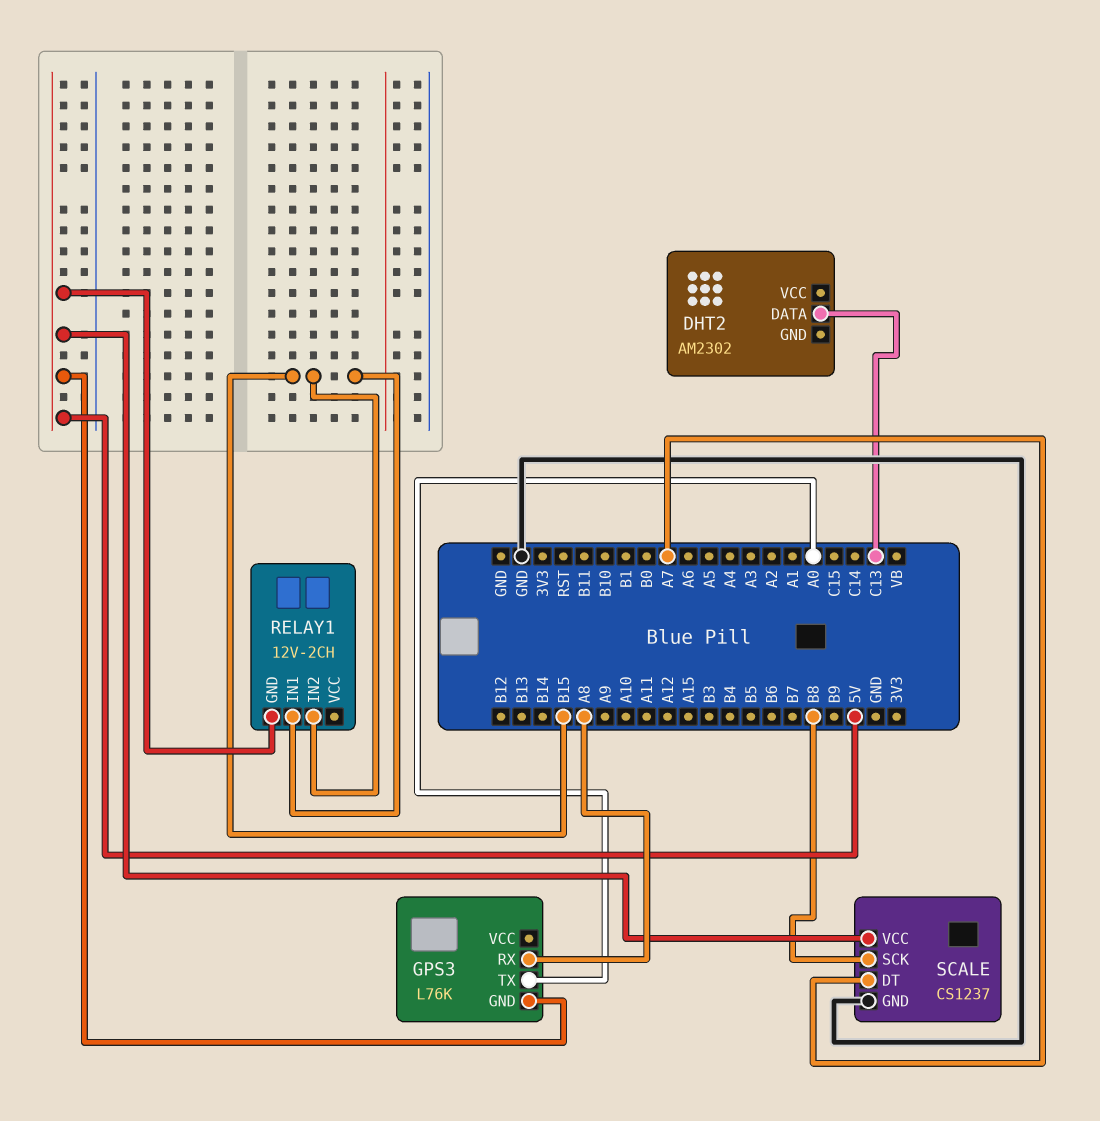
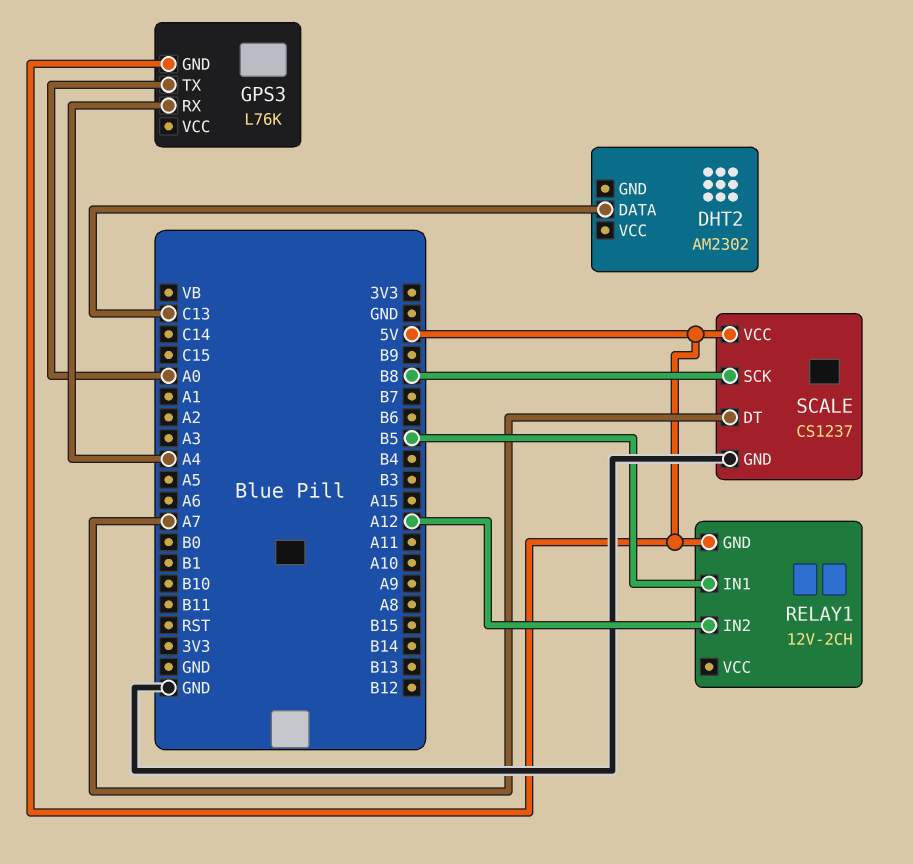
GPS3 pin RX: A8 -> A4
RELAY1 pin IN1: B15 -> B5
RELAY1 pin IN2: B15 -> A12

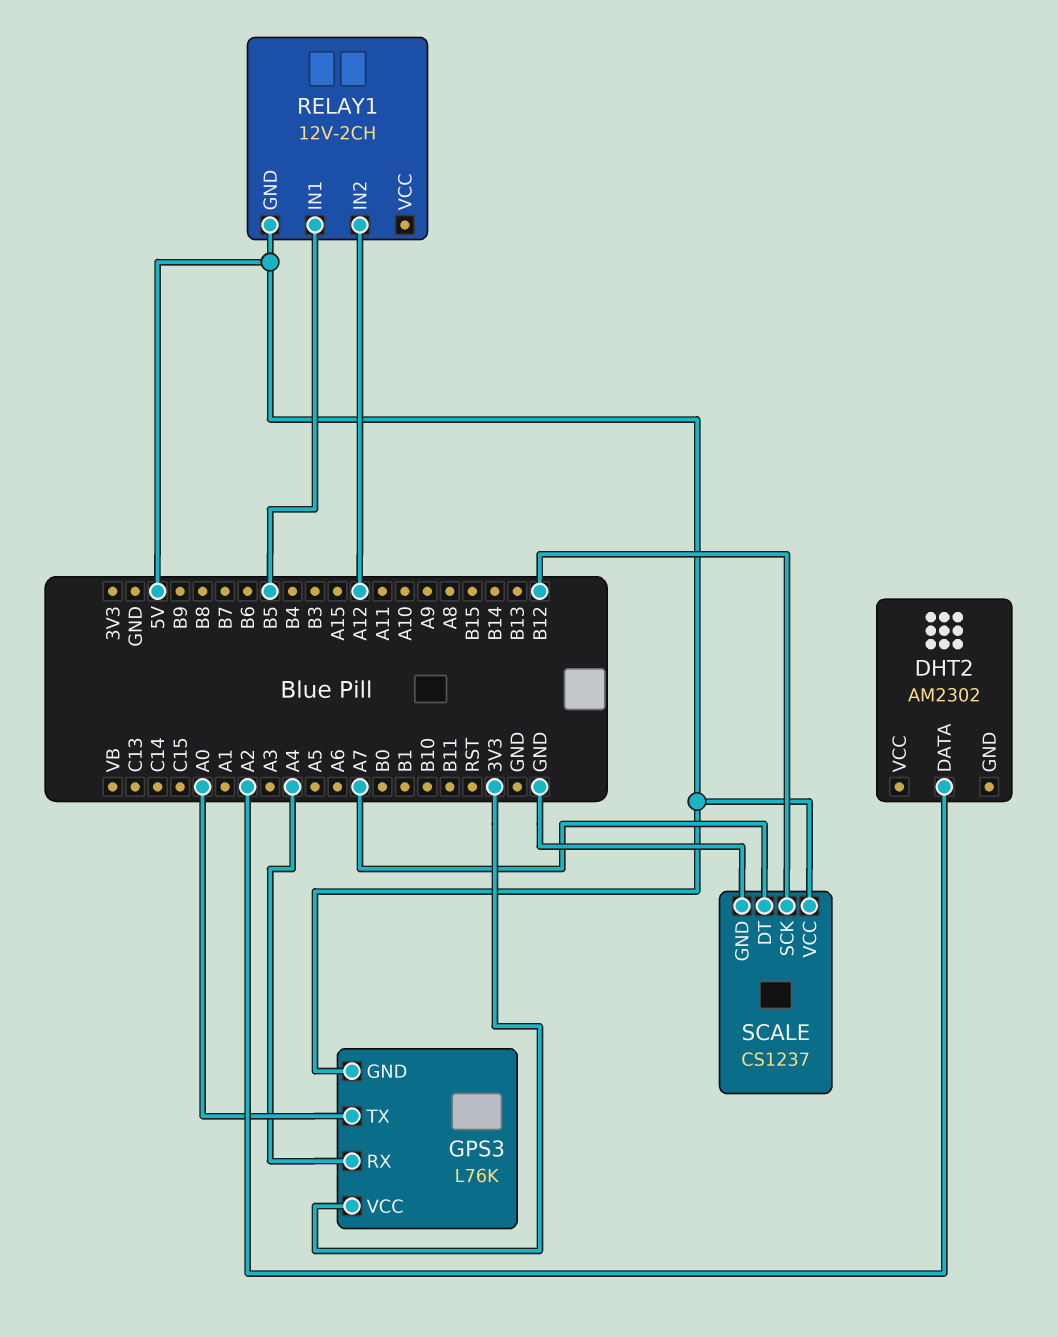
DHT2 pin DATA: C13 -> A2
GPS3 pin VCC: none -> 3V3
SCALE pin SCK: B8 -> B12

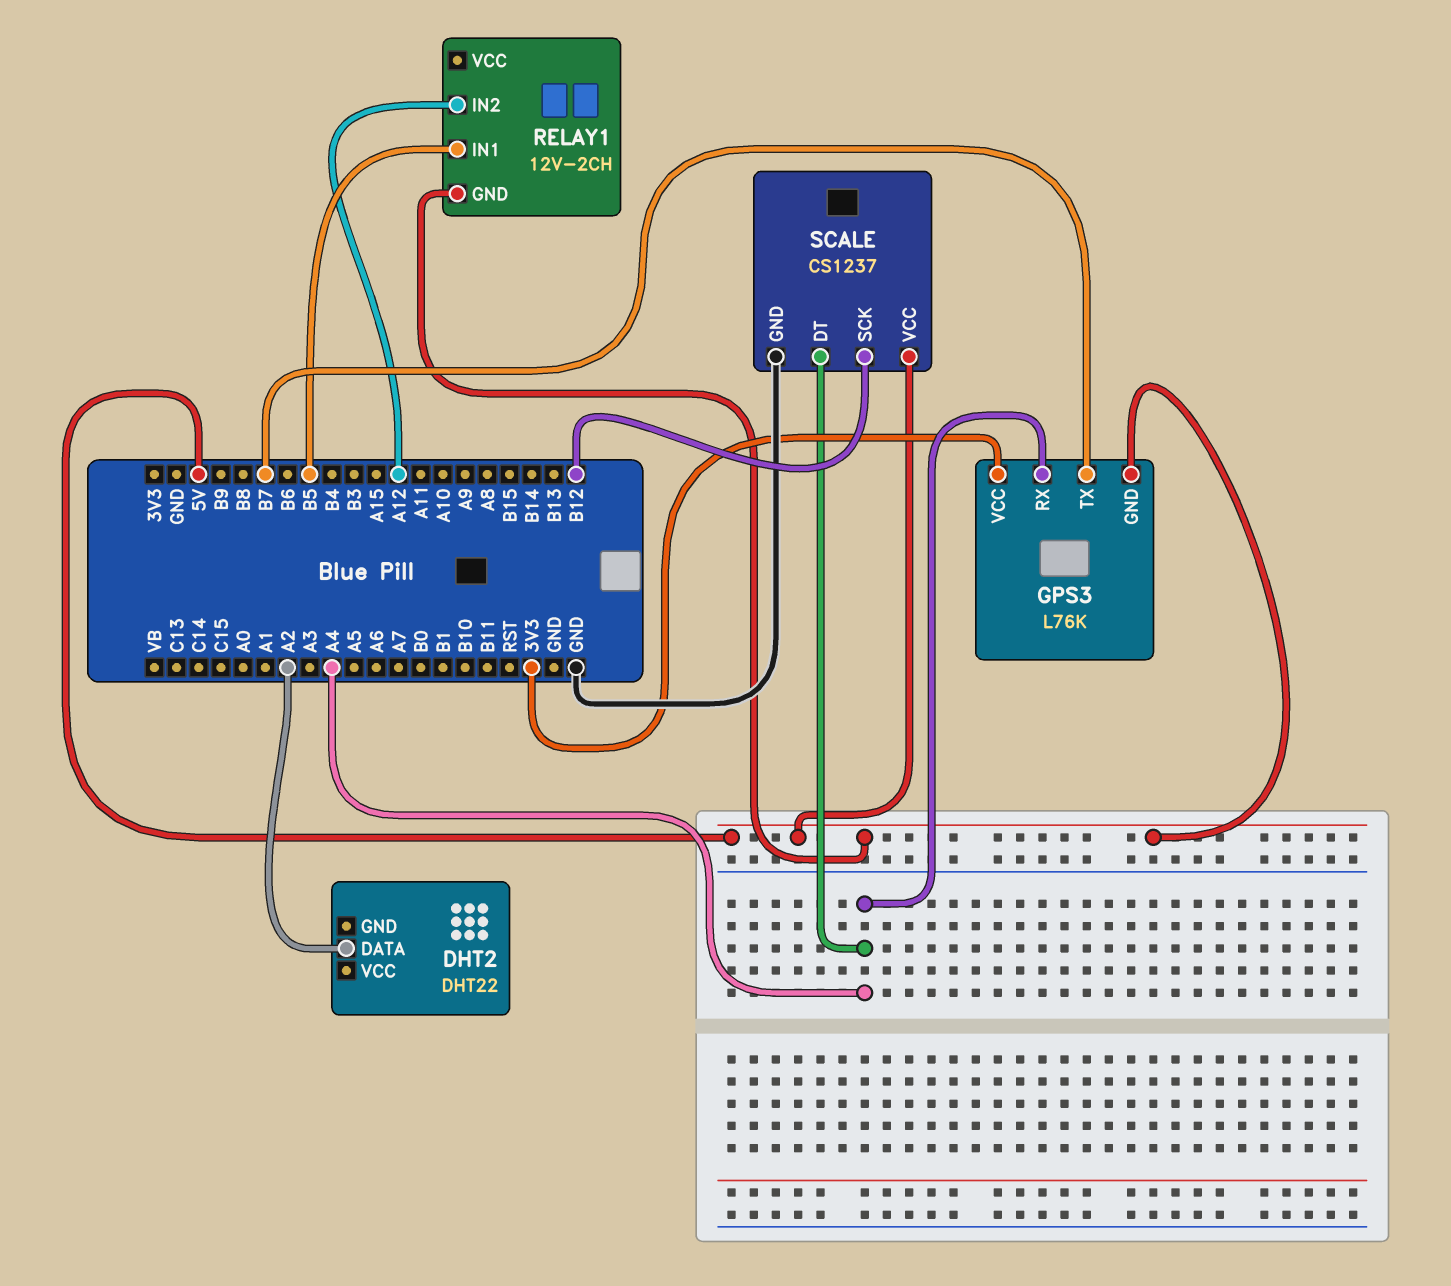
DHT2: AM2302 -> DHT22
GPS3 pin TX: A0 -> B7
SCALE pin DT: A7 -> A4

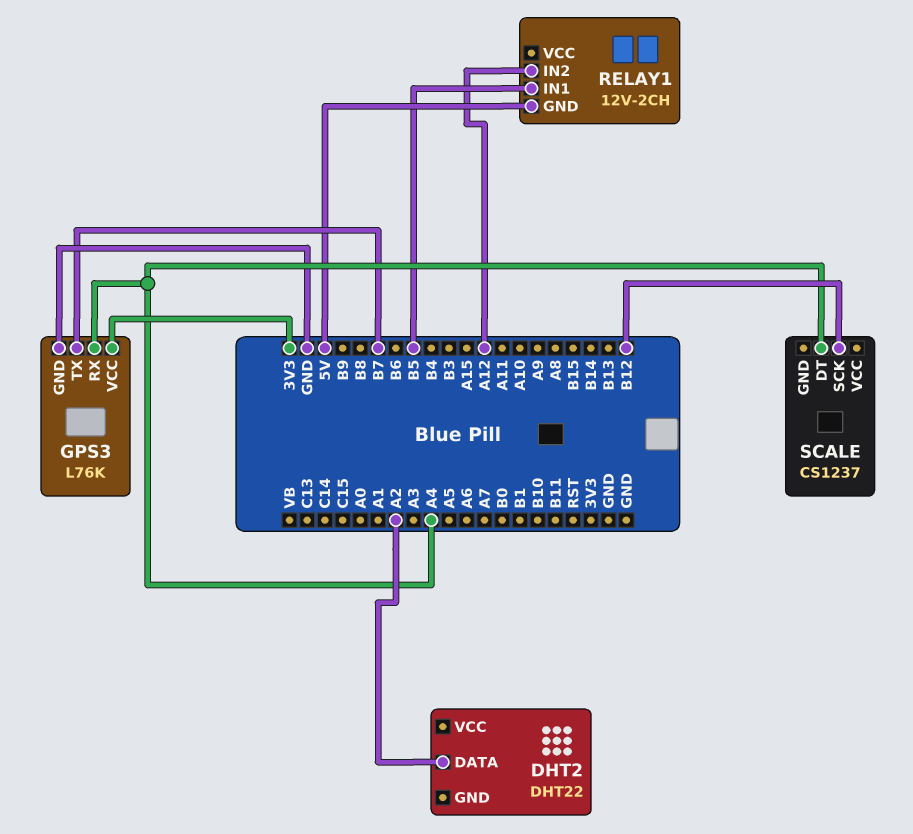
GPS3 pin GND: 5V -> GND
SCALE pin GND: GND -> none
SCALE pin VCC: 5V -> none

